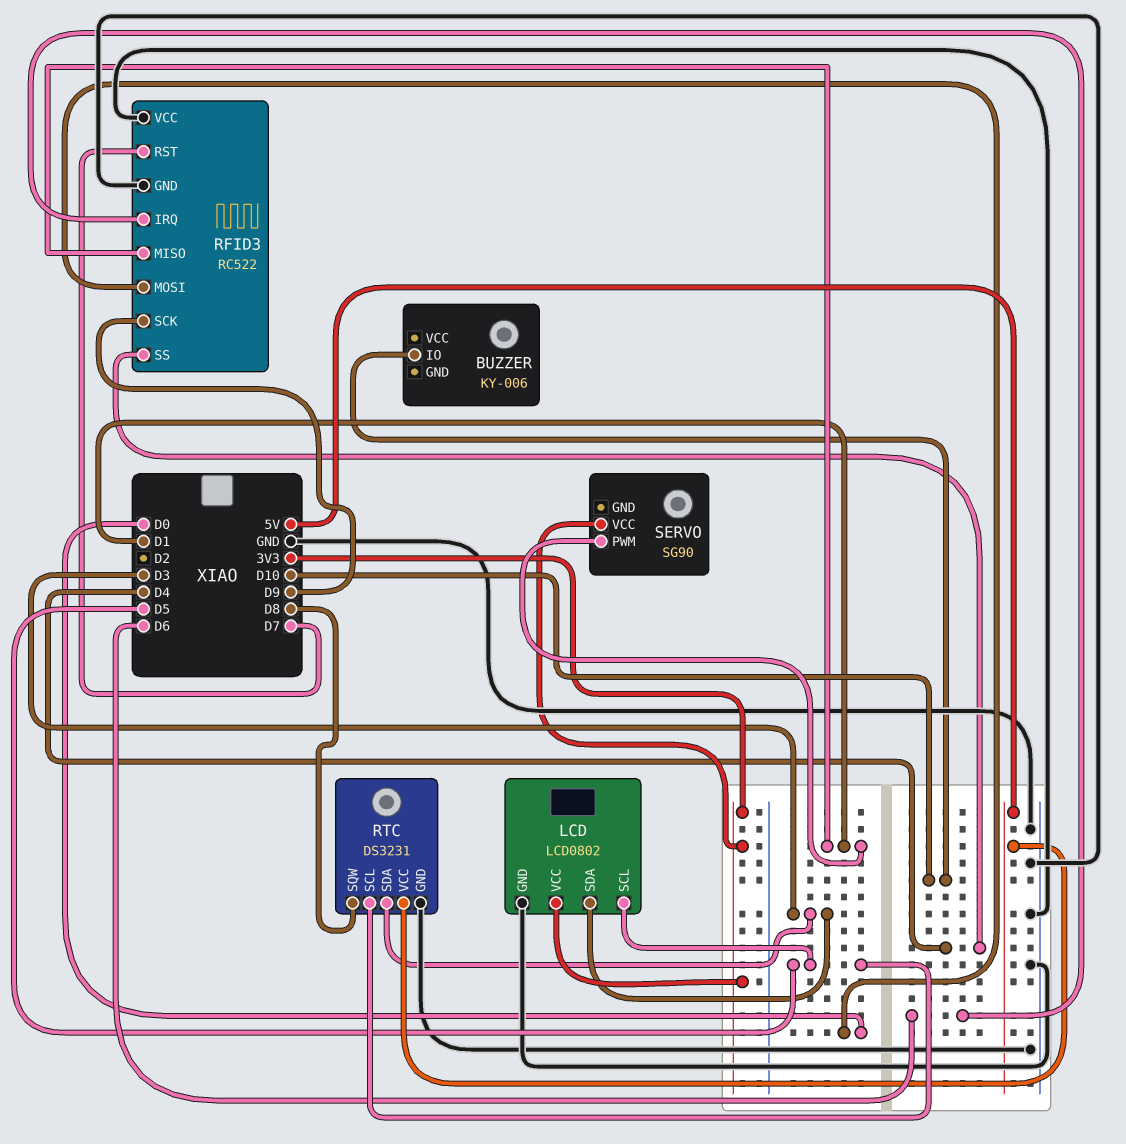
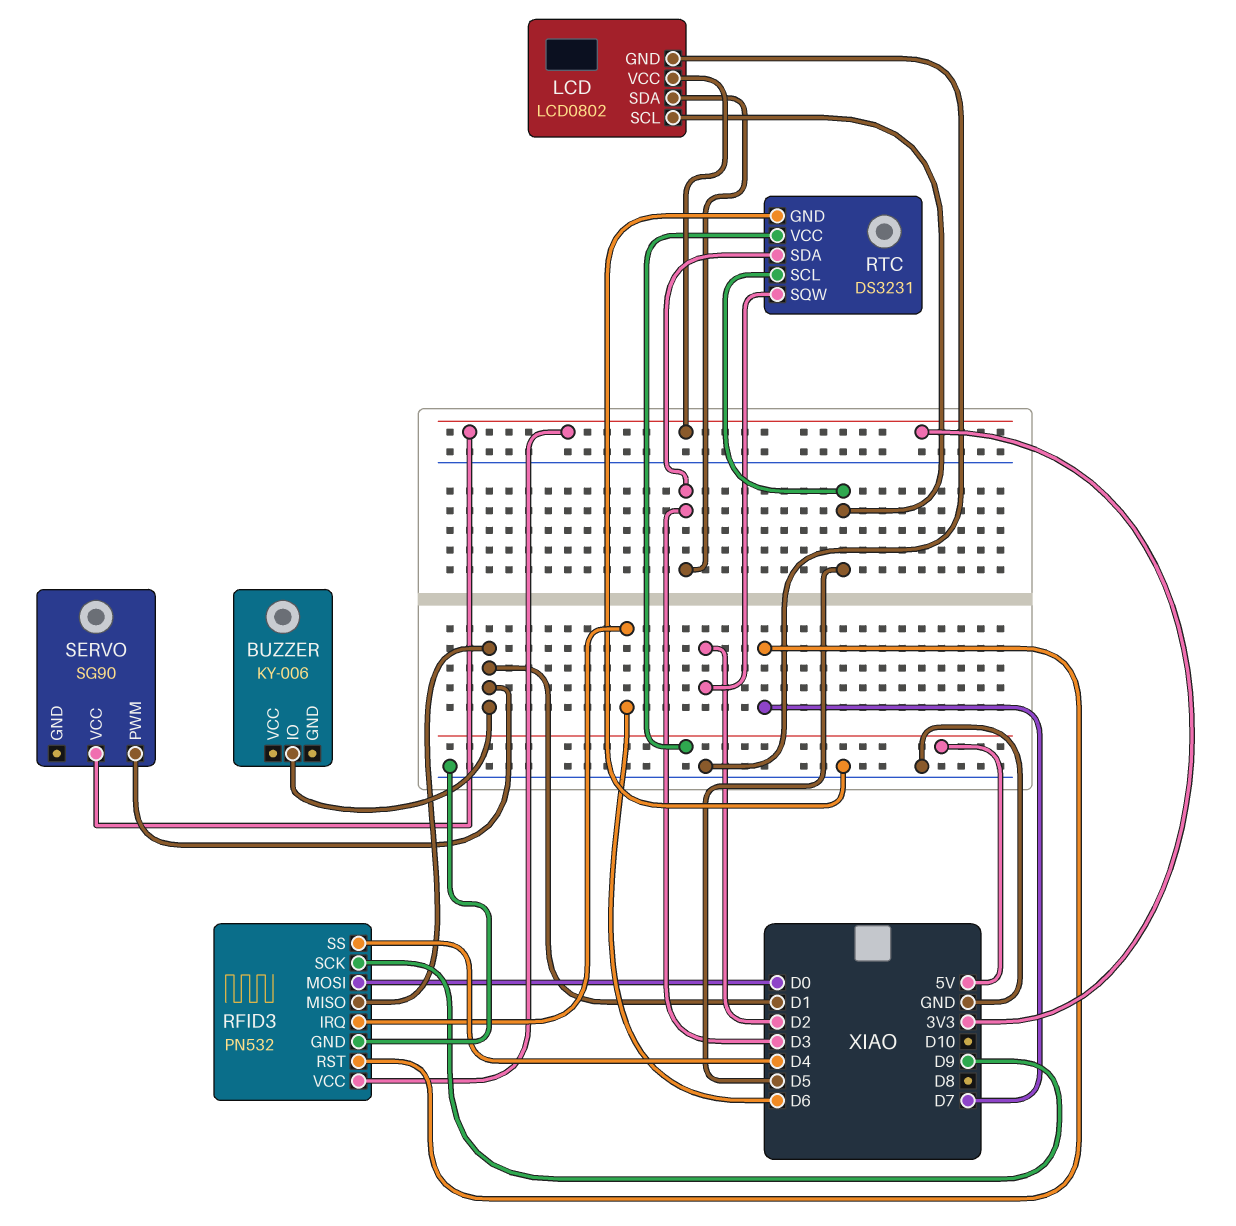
BUZZER pin IO: D10 -> D1
RFID3: RC522 -> PN532
RFID3 pin VCC: GND -> 3V3
RTC pin SQW: D8 -> D2

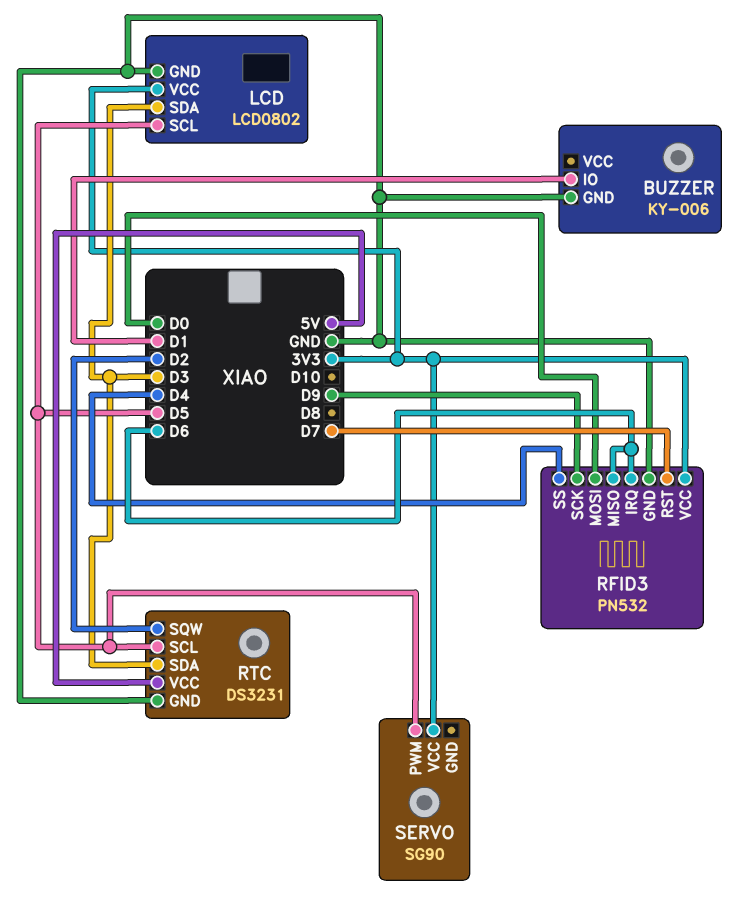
BUZZER pin GND: none -> GND
RFID3 pin MISO: D1 -> D6
SERVO pin PWM: D1 -> D5

